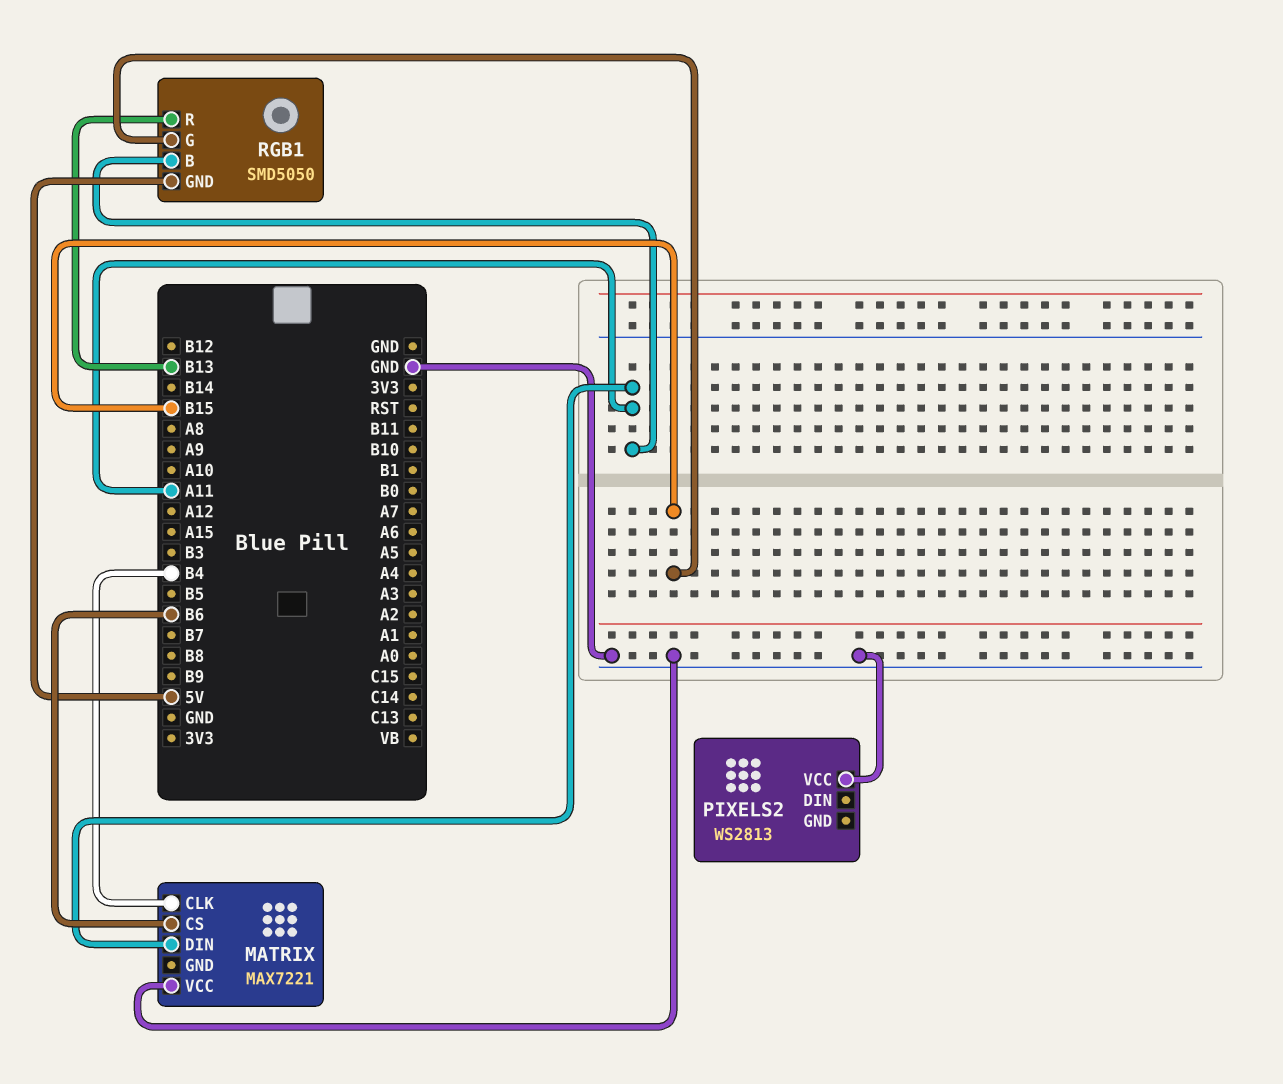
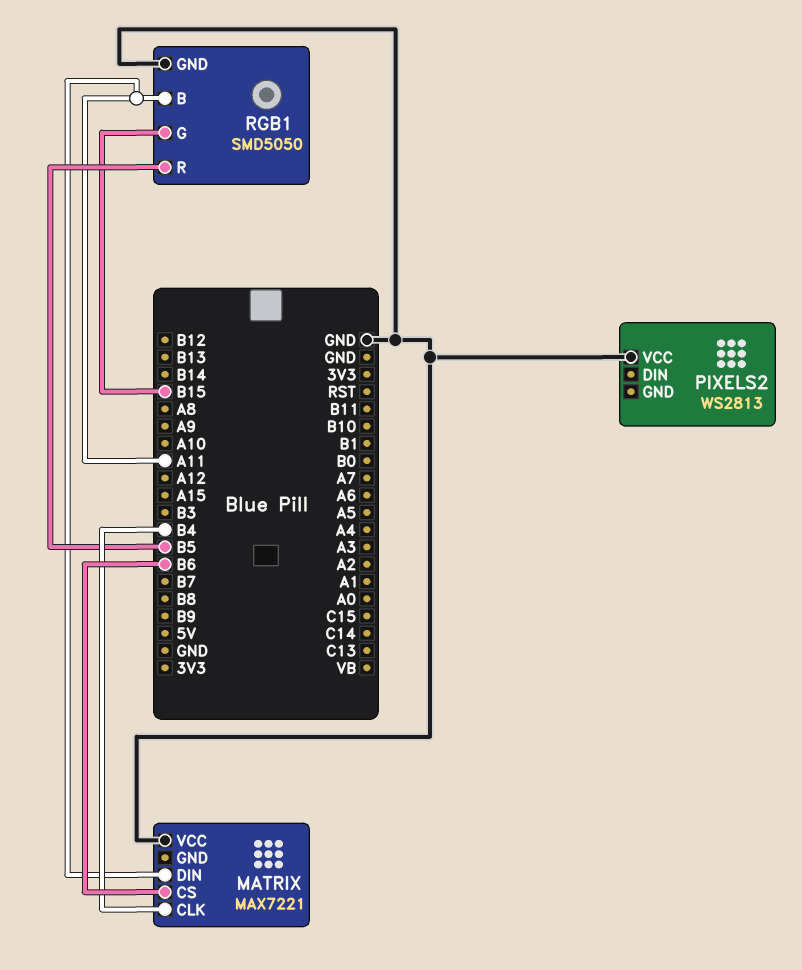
RGB1 pin GND: 5V -> GND
RGB1 pin R: B13 -> B5

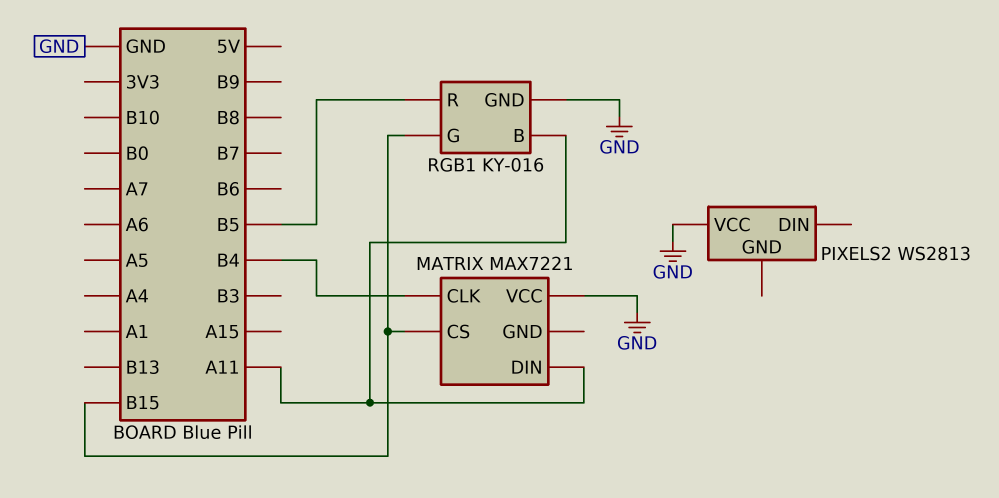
MATRIX pin CS: B6 -> B15
RGB1: SMD5050 -> KY-016

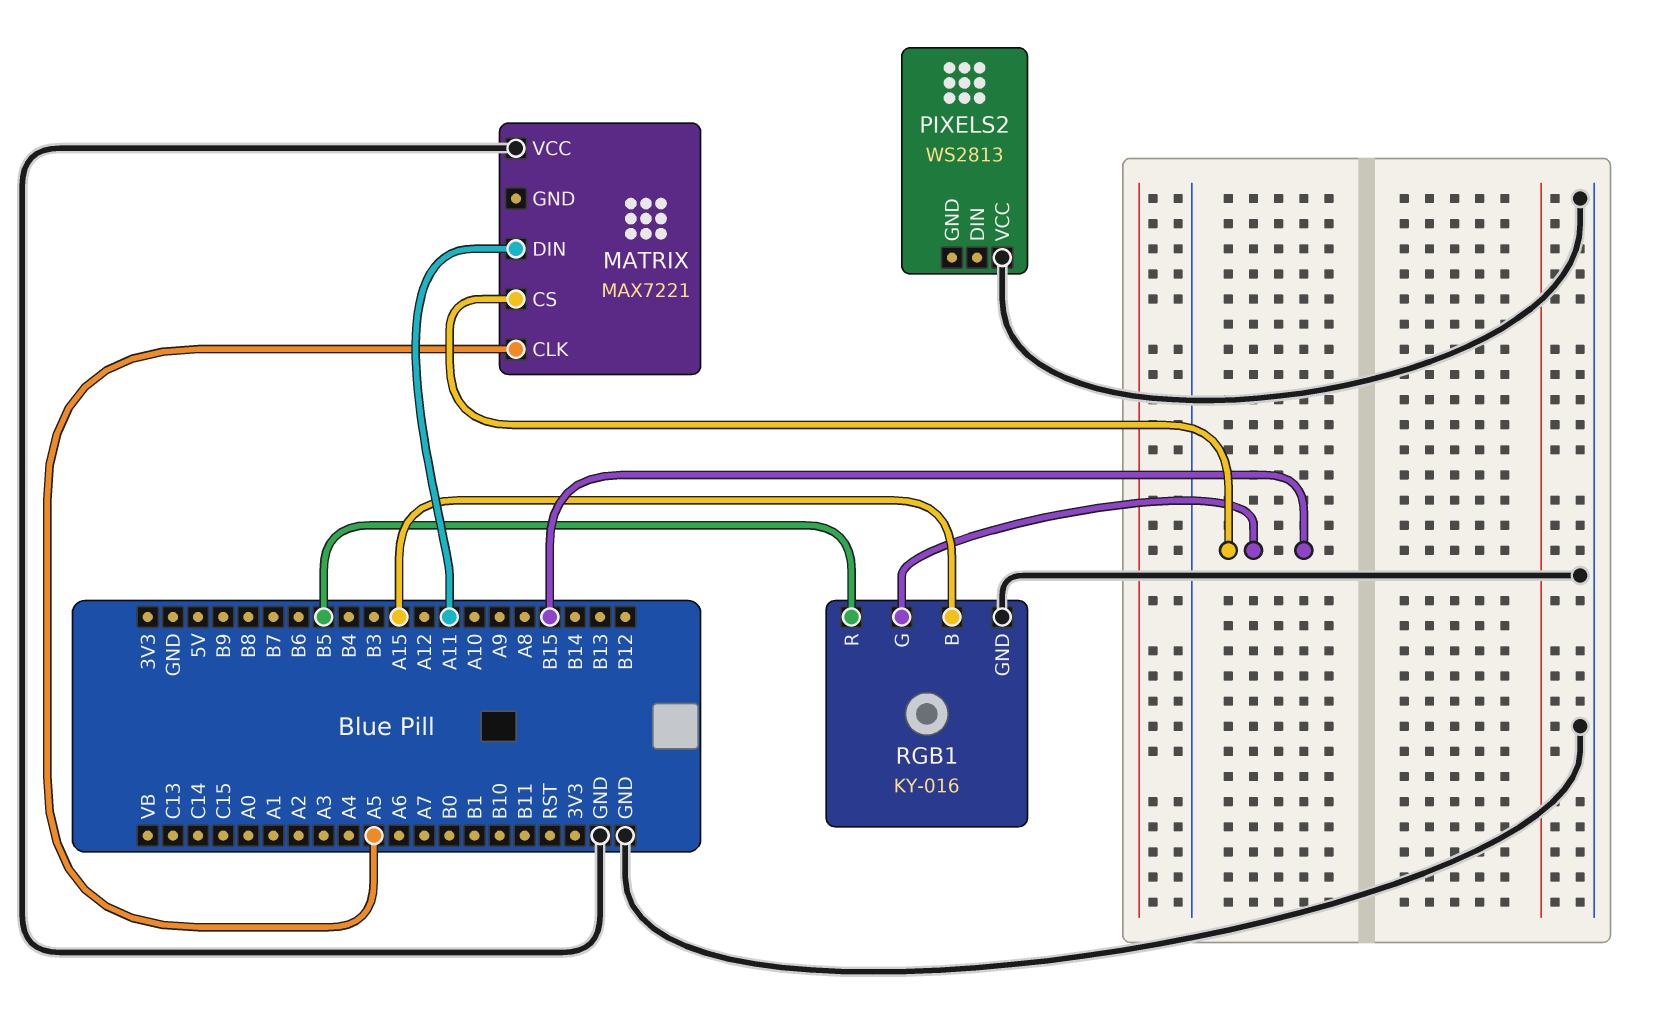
MATRIX pin CLK: B4 -> A5
RGB1 pin B: A11 -> A15

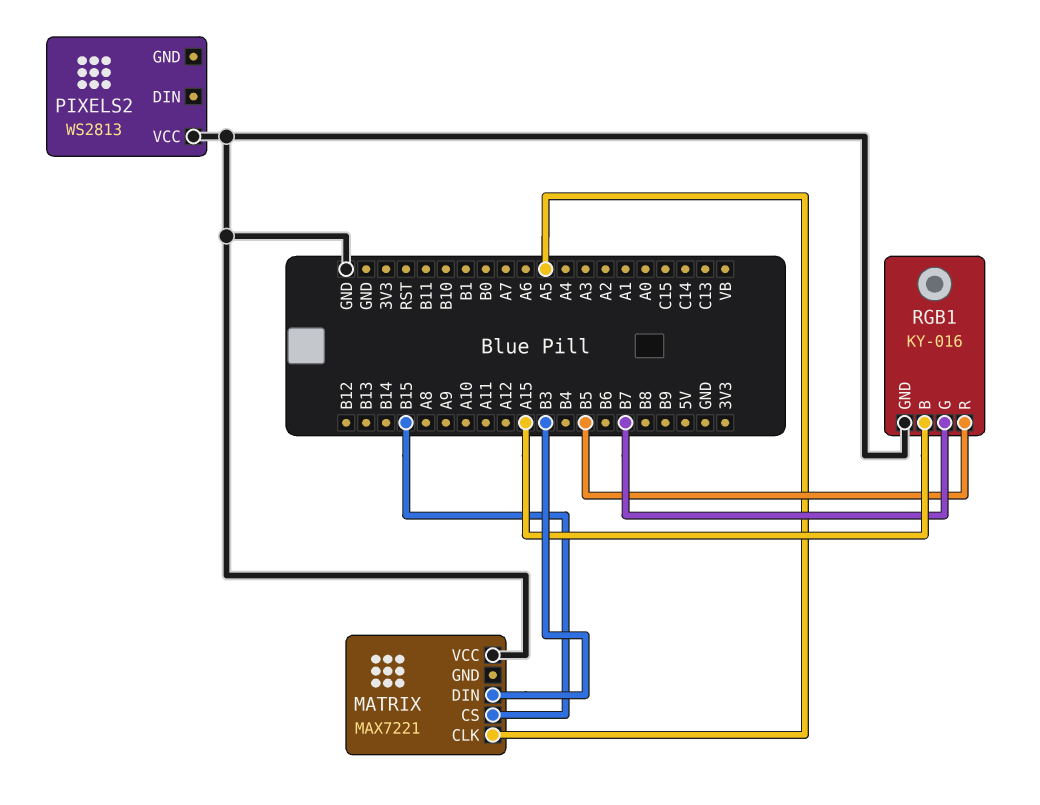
MATRIX pin DIN: A11 -> B3
RGB1 pin G: B15 -> B7

